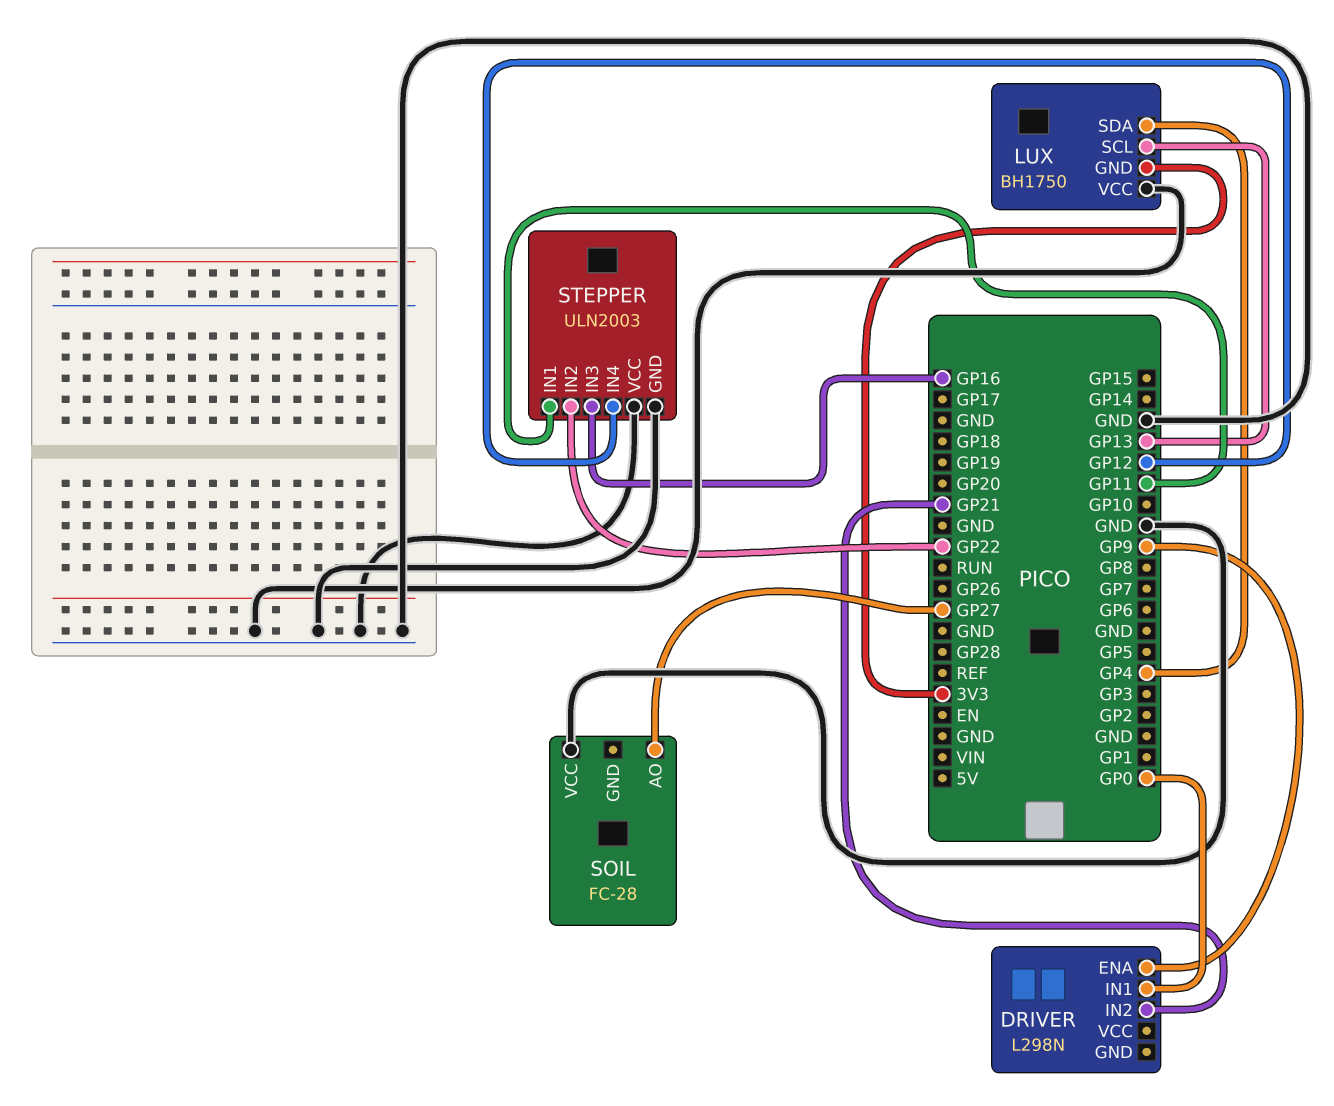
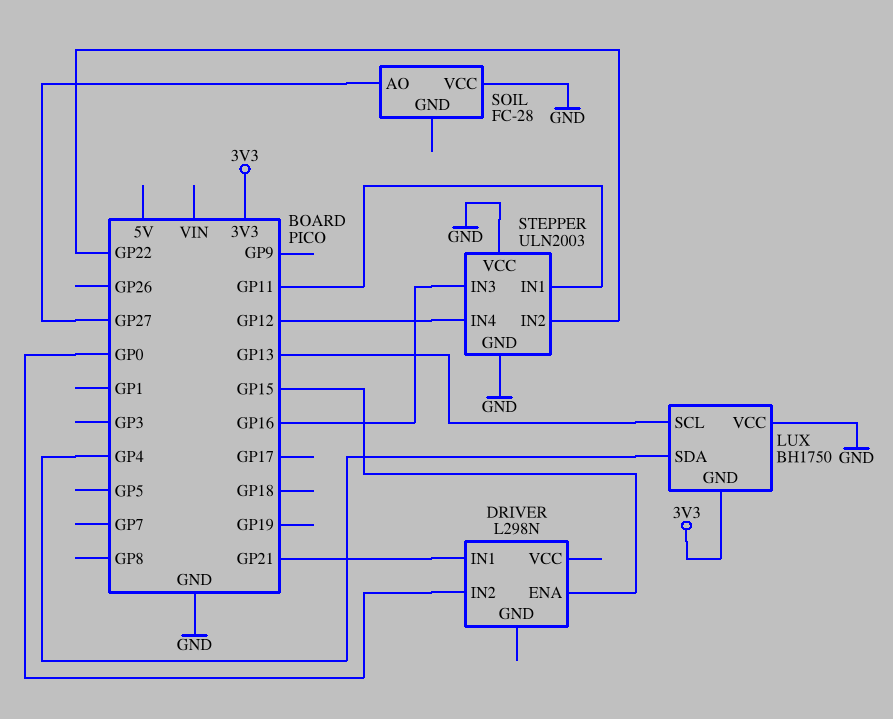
DRIVER pin ENA: GP9 -> GP15
DRIVER pin IN1: GP0 -> GP21
DRIVER pin IN2: GP21 -> GP0

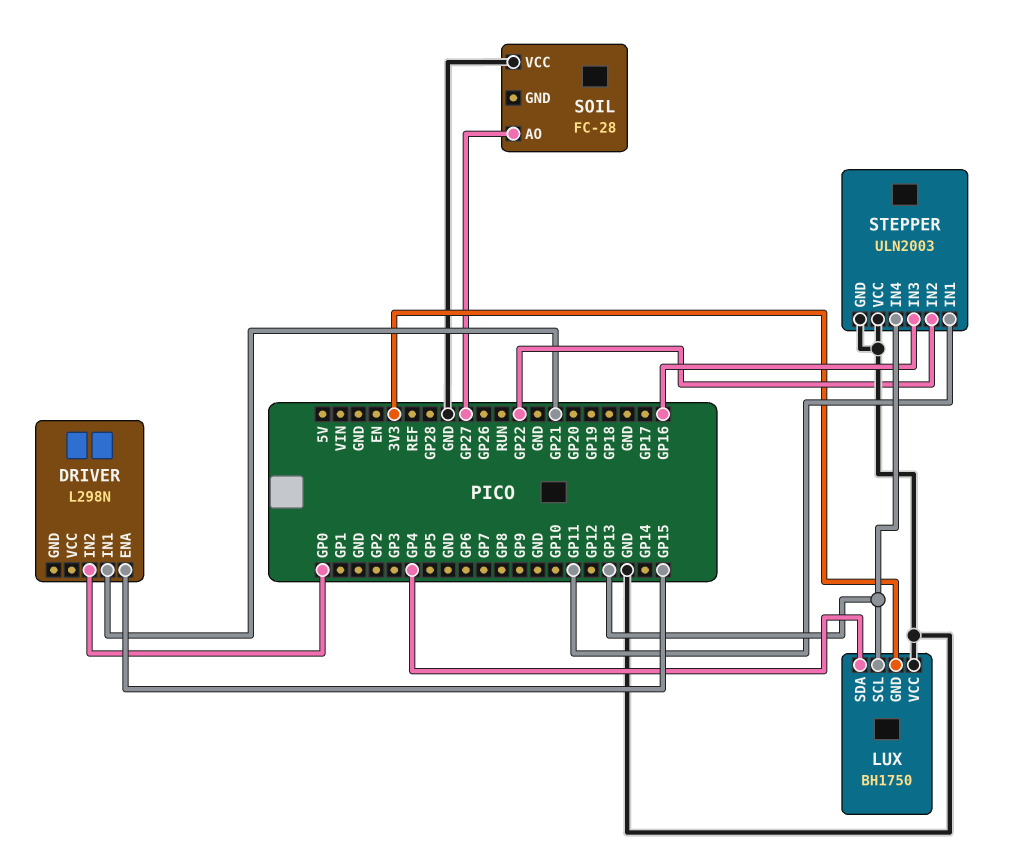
STEPPER pin IN4: GP12 -> GP13

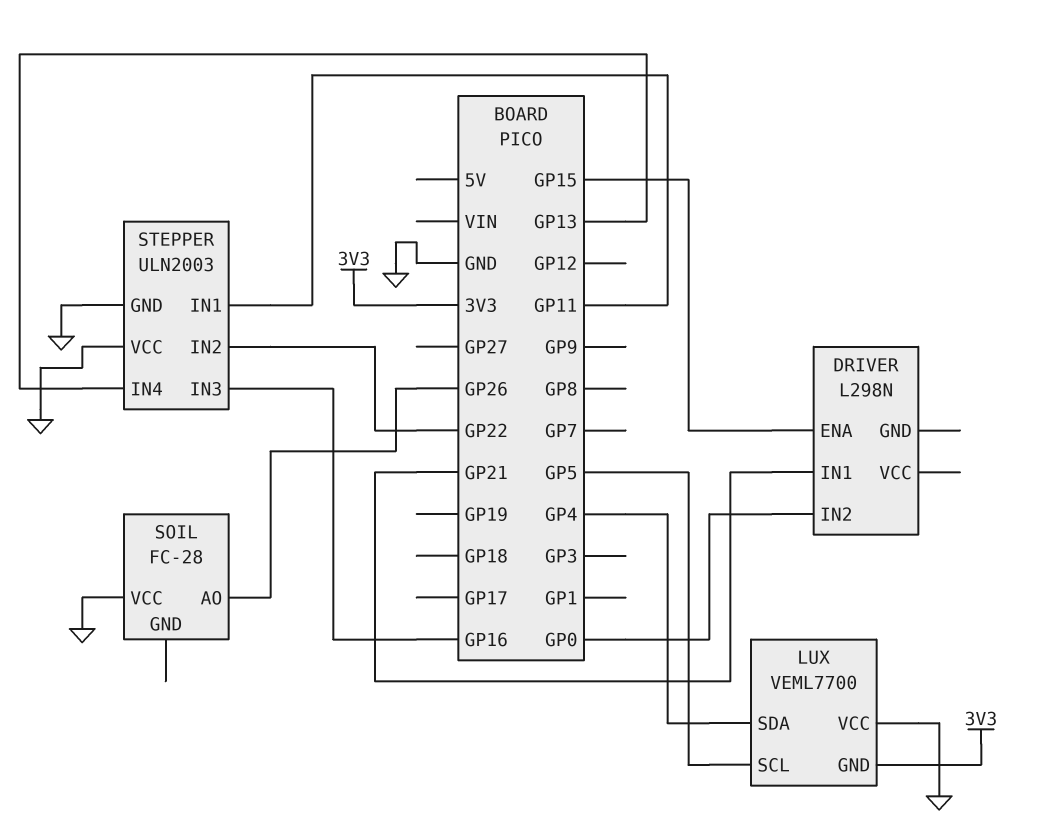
LUX: BH1750 -> VEML7700
LUX pin SCL: GP13 -> GP5
SOIL pin AO: GP27 -> GP26

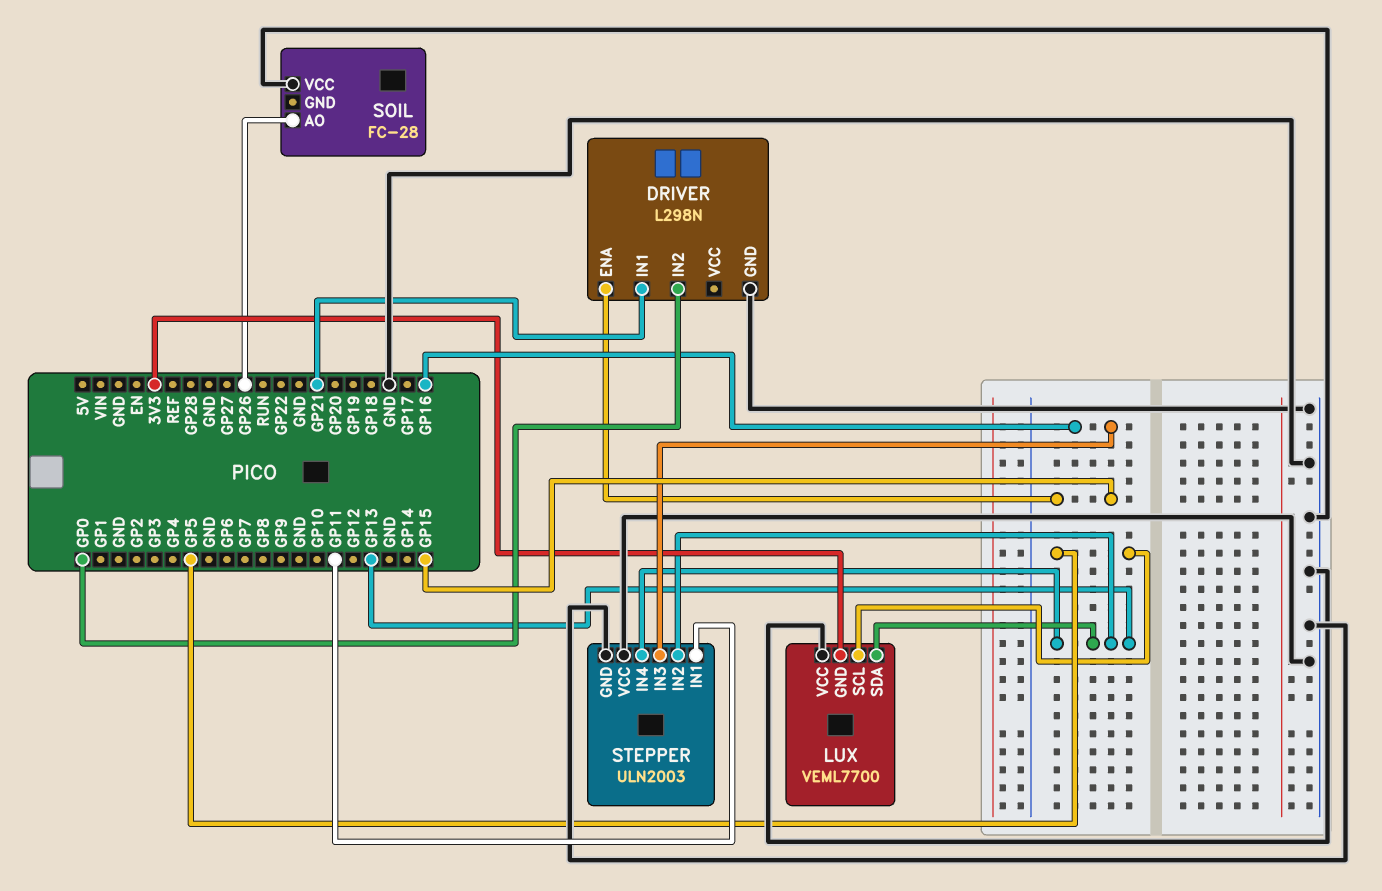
DRIVER pin GND: none -> GND
LUX pin SDA: GP4 -> GP13
STEPPER pin IN2: GP22 -> GP13

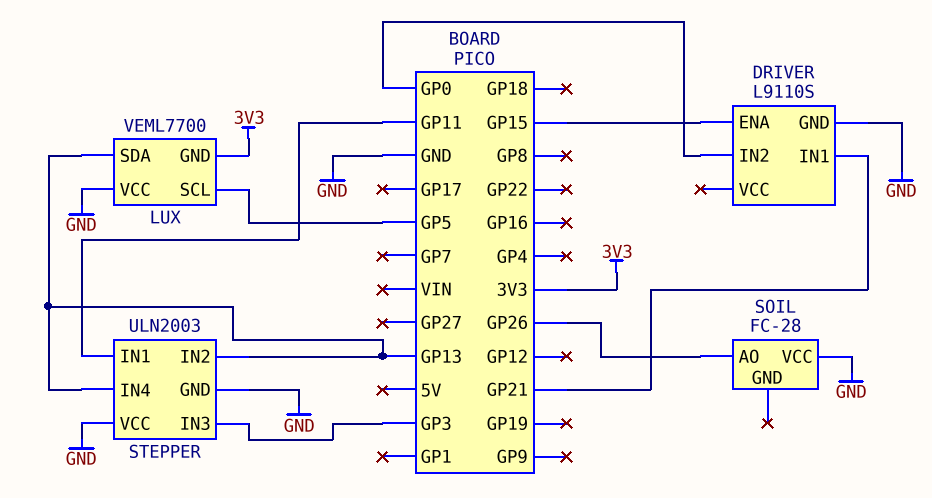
DRIVER: L298N -> L9110S
STEPPER pin IN3: GP16 -> GP3

